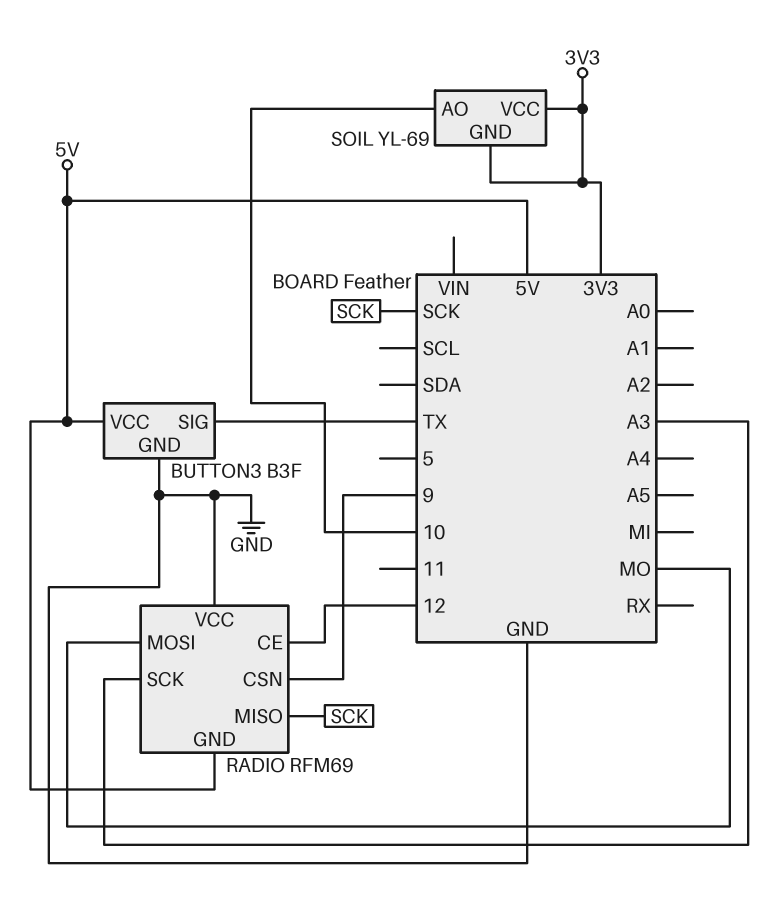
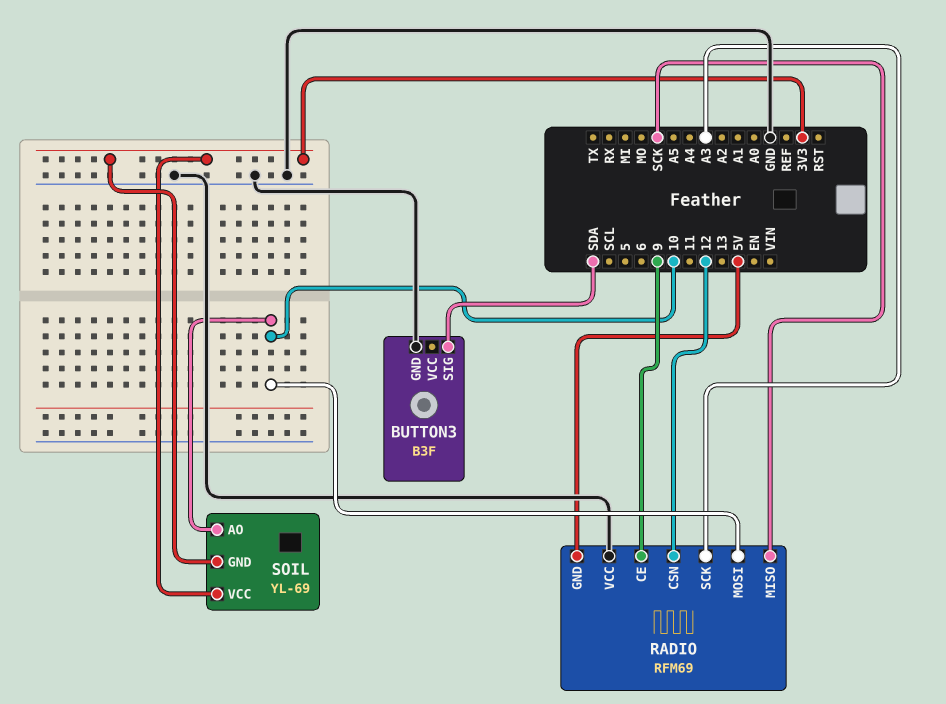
BUTTON3 pin SIG: TX -> SDA
BUTTON3 pin VCC: 5V -> none
RADIO pin CE: 12 -> 9
RADIO pin CSN: 9 -> 12
RADIO pin MOSI: MO -> 10

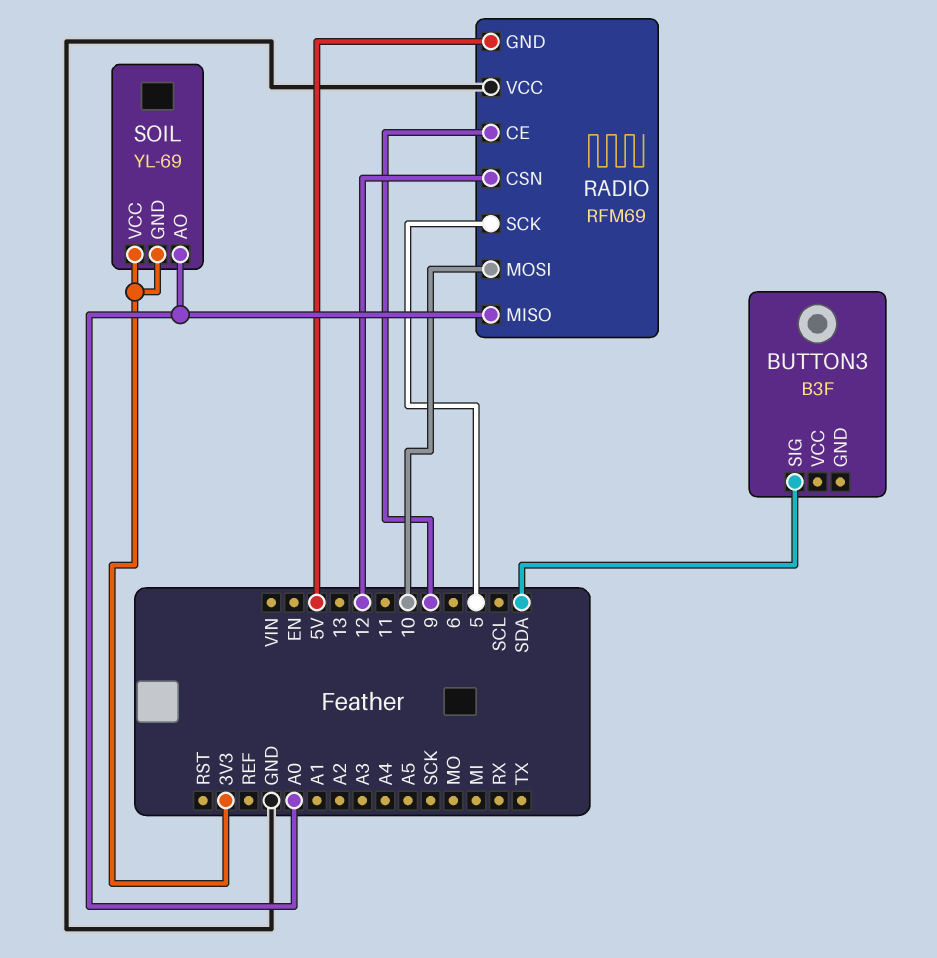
BUTTON3 pin GND: GND -> none
RADIO pin MISO: SCK -> A0
RADIO pin SCK: A3 -> 5
SOIL pin AO: 10 -> A0

